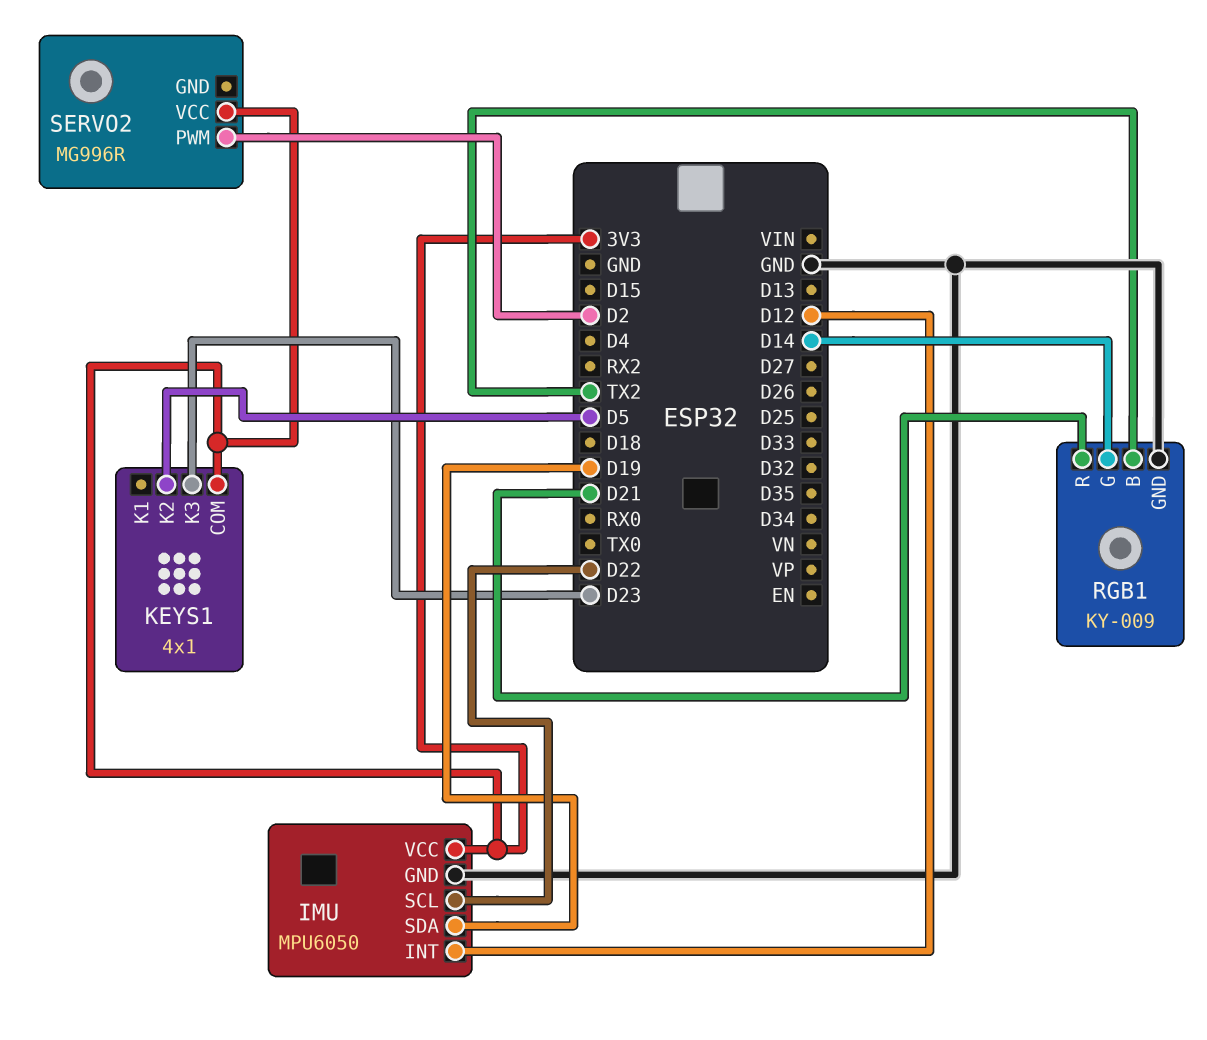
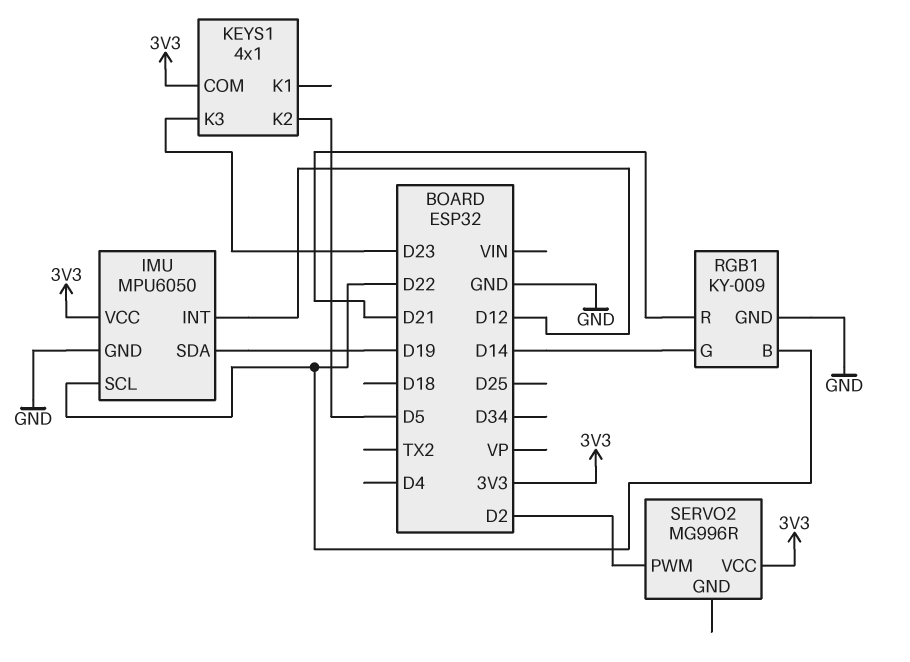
RGB1 pin B: TX2 -> D22

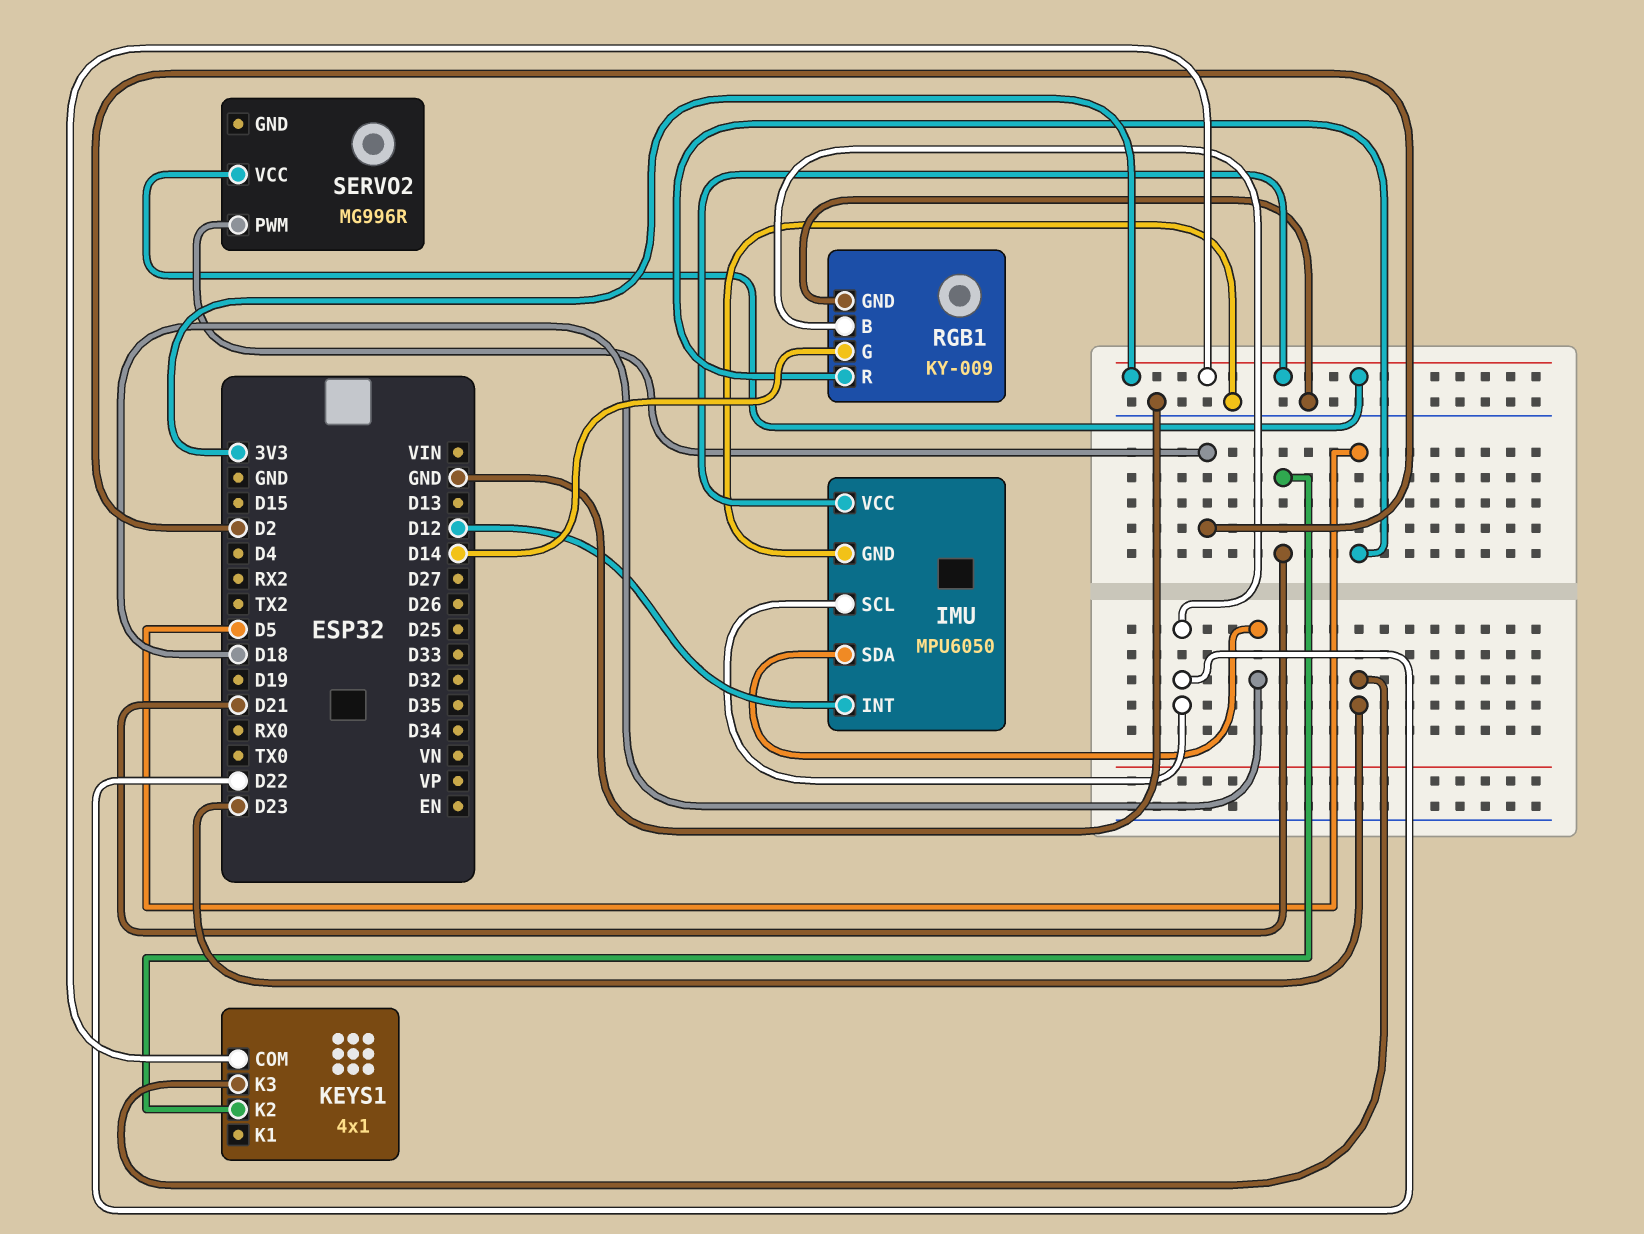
IMU pin SDA: D19 -> D18
KEYS1 pin K2: D5 -> D21
RGB1 pin R: D21 -> D5

